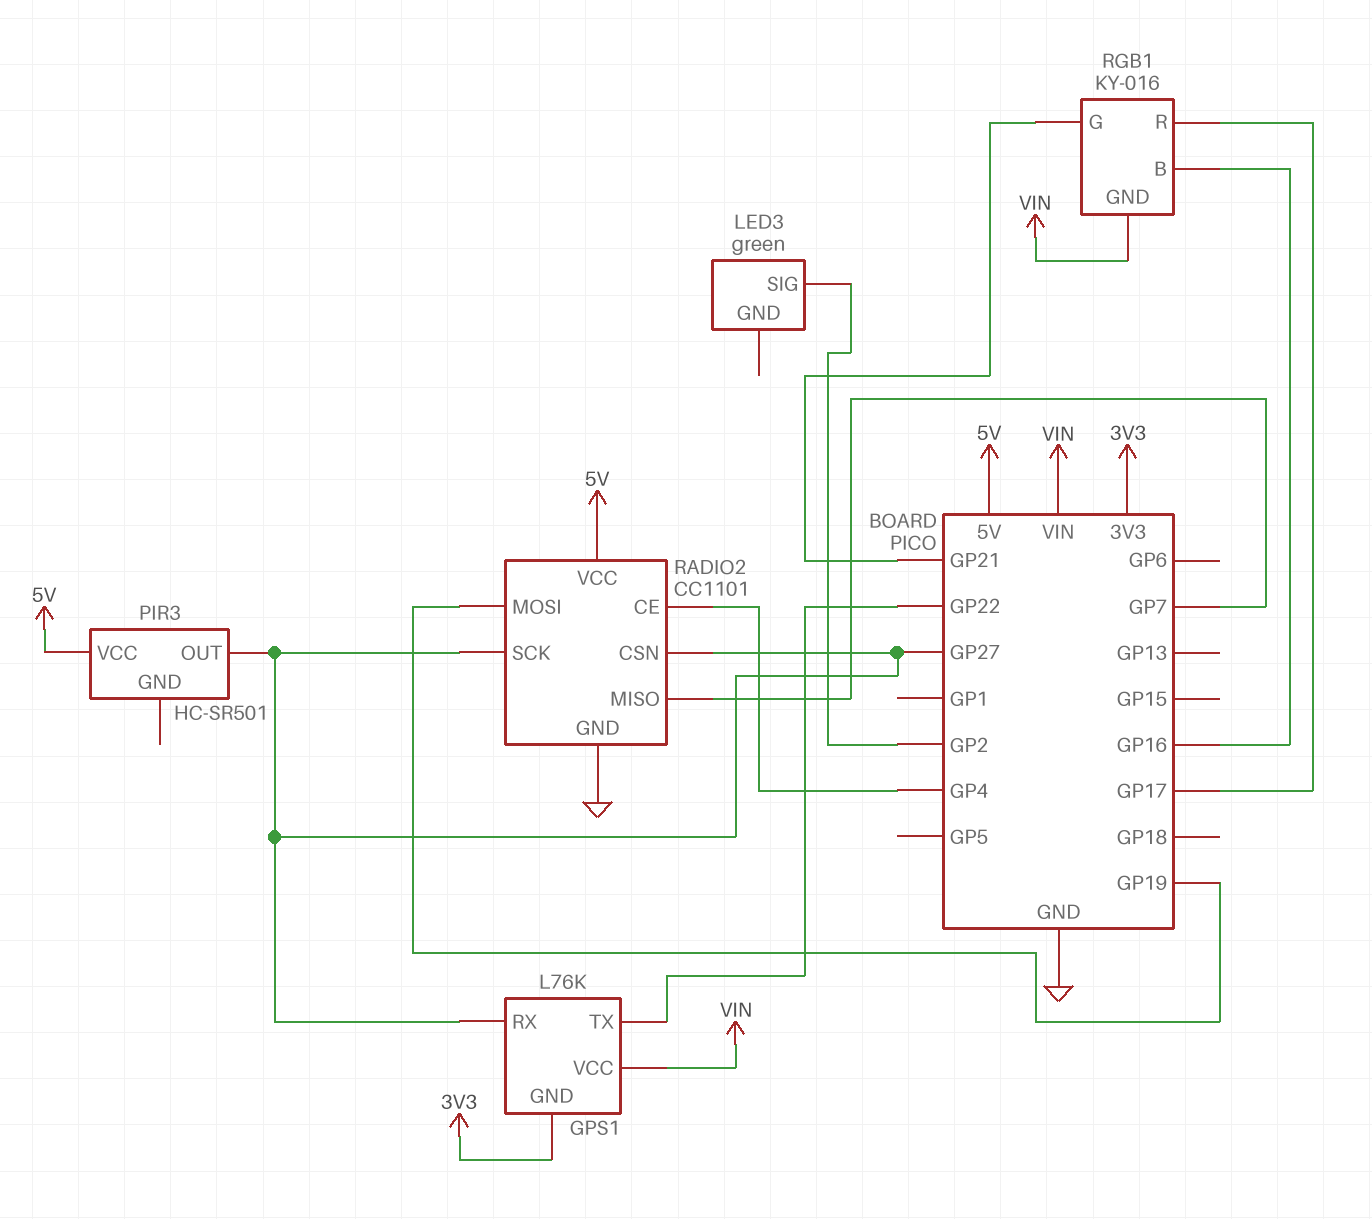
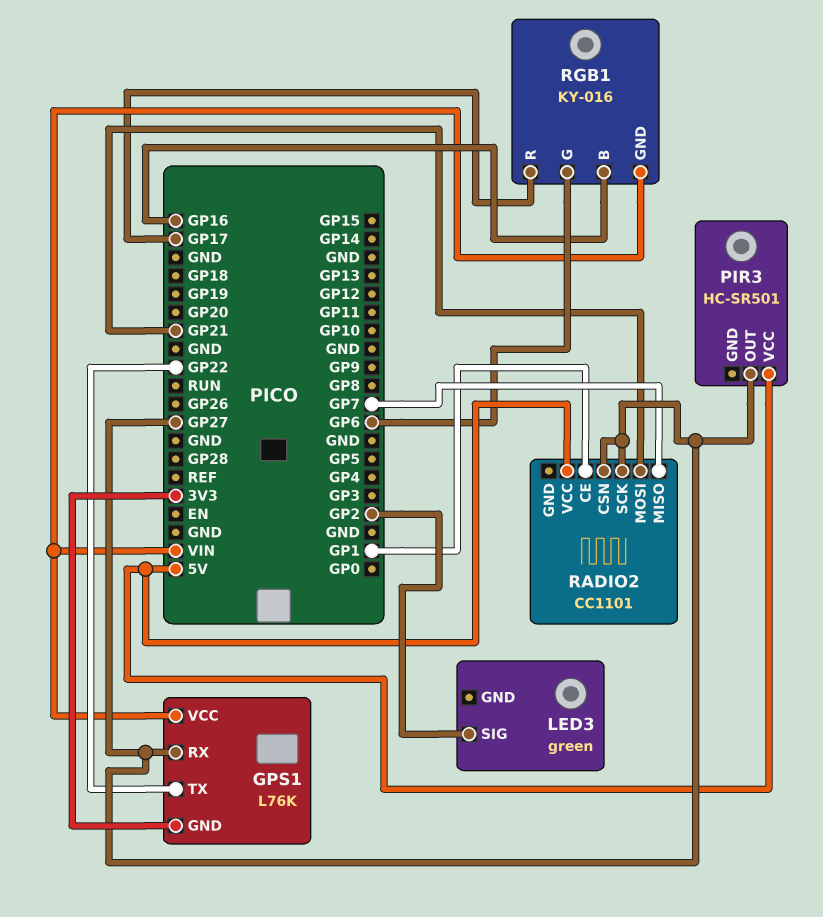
RADIO2 pin CE: GP4 -> GP1
RADIO2 pin GND: GND -> none
RADIO2 pin MOSI: GP19 -> GP21
RGB1 pin G: GP21 -> GP6

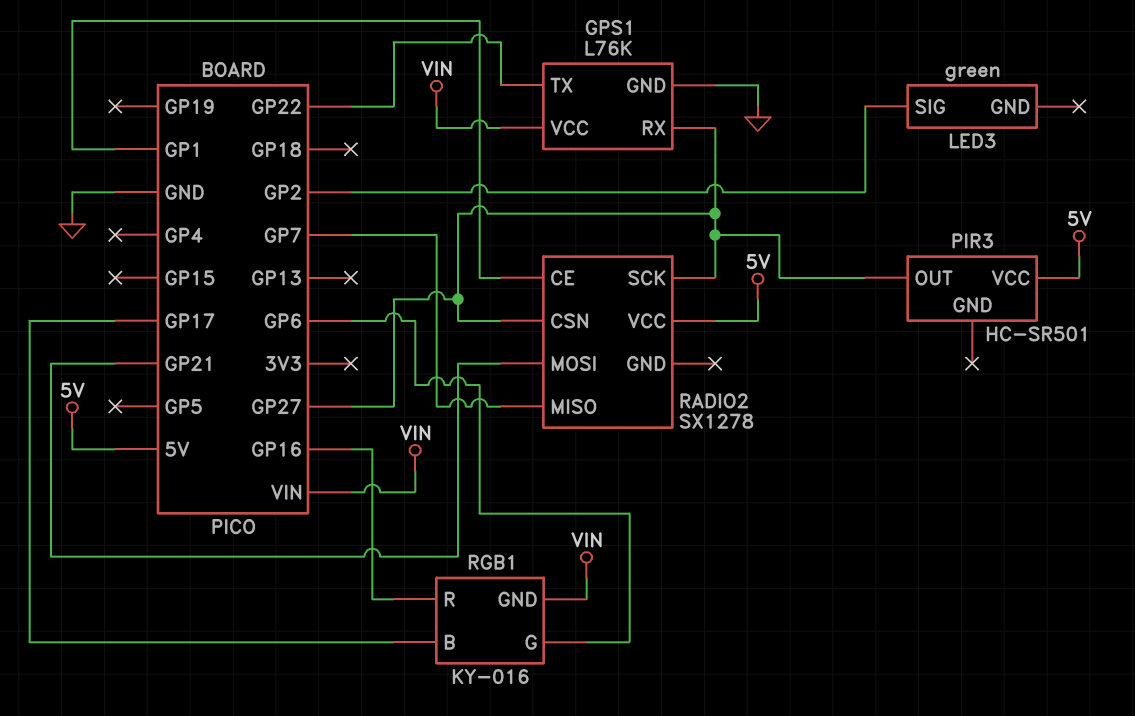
GPS1 pin GND: 3V3 -> GND
RADIO2: CC1101 -> SX1278
RGB1 pin B: GP16 -> GP17
RGB1 pin R: GP17 -> GP16

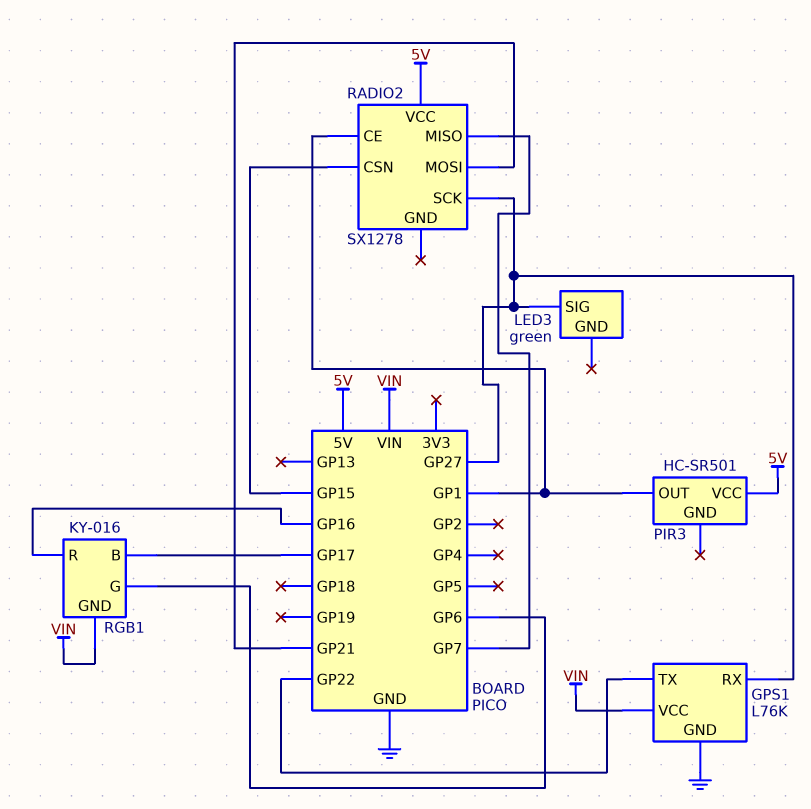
LED3 pin SIG: GP2 -> GP27
PIR3 pin OUT: GP27 -> GP1
RADIO2 pin CSN: GP27 -> GP15

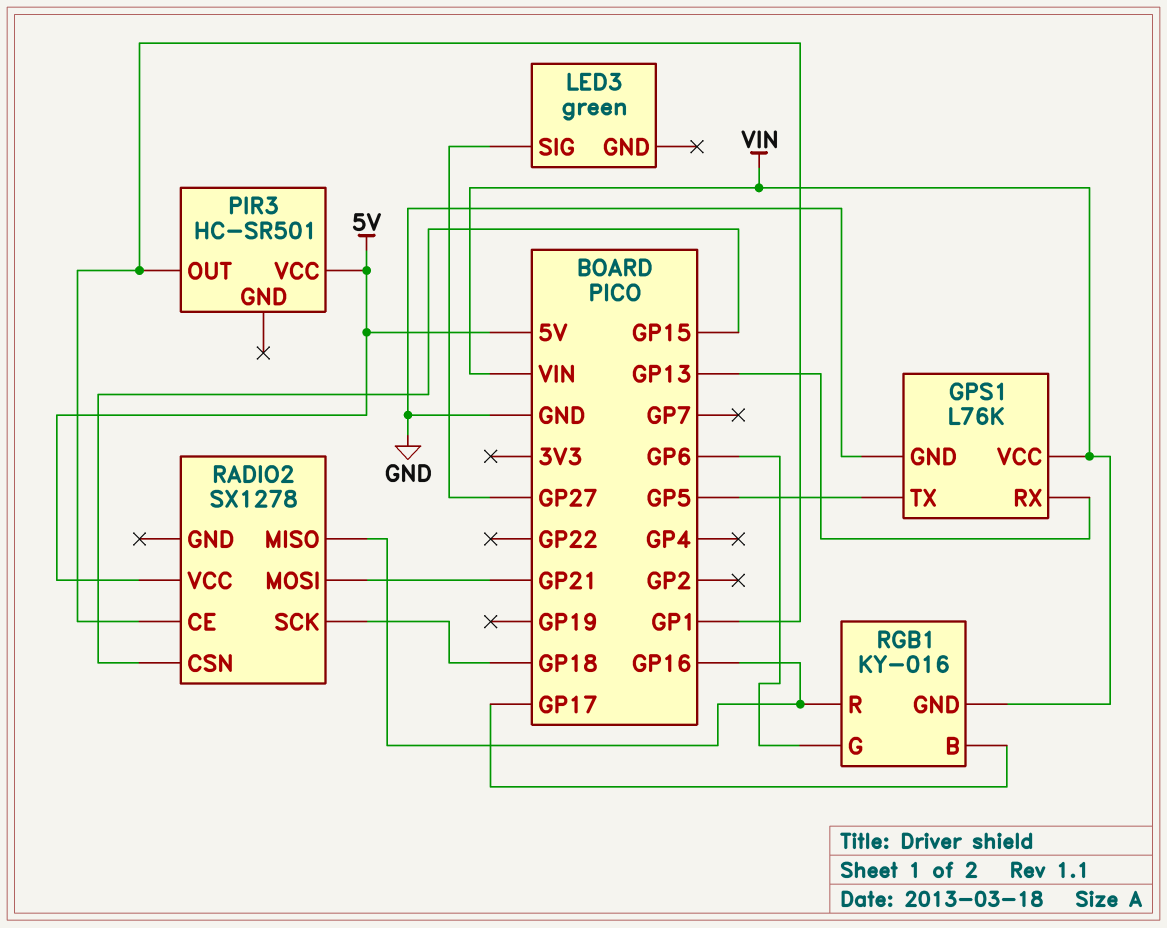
GPS1 pin RX: GP27 -> GP13
GPS1 pin TX: GP22 -> GP5
RADIO2 pin MISO: GP7 -> GP16
RADIO2 pin SCK: GP27 -> GP18

